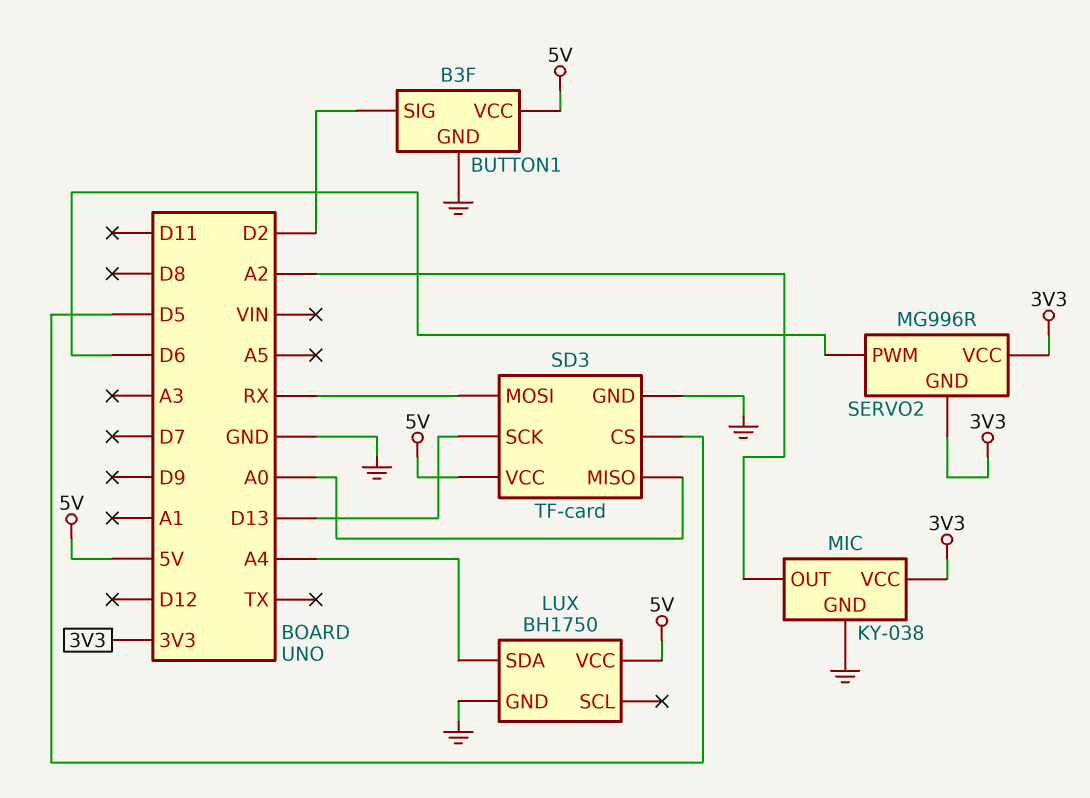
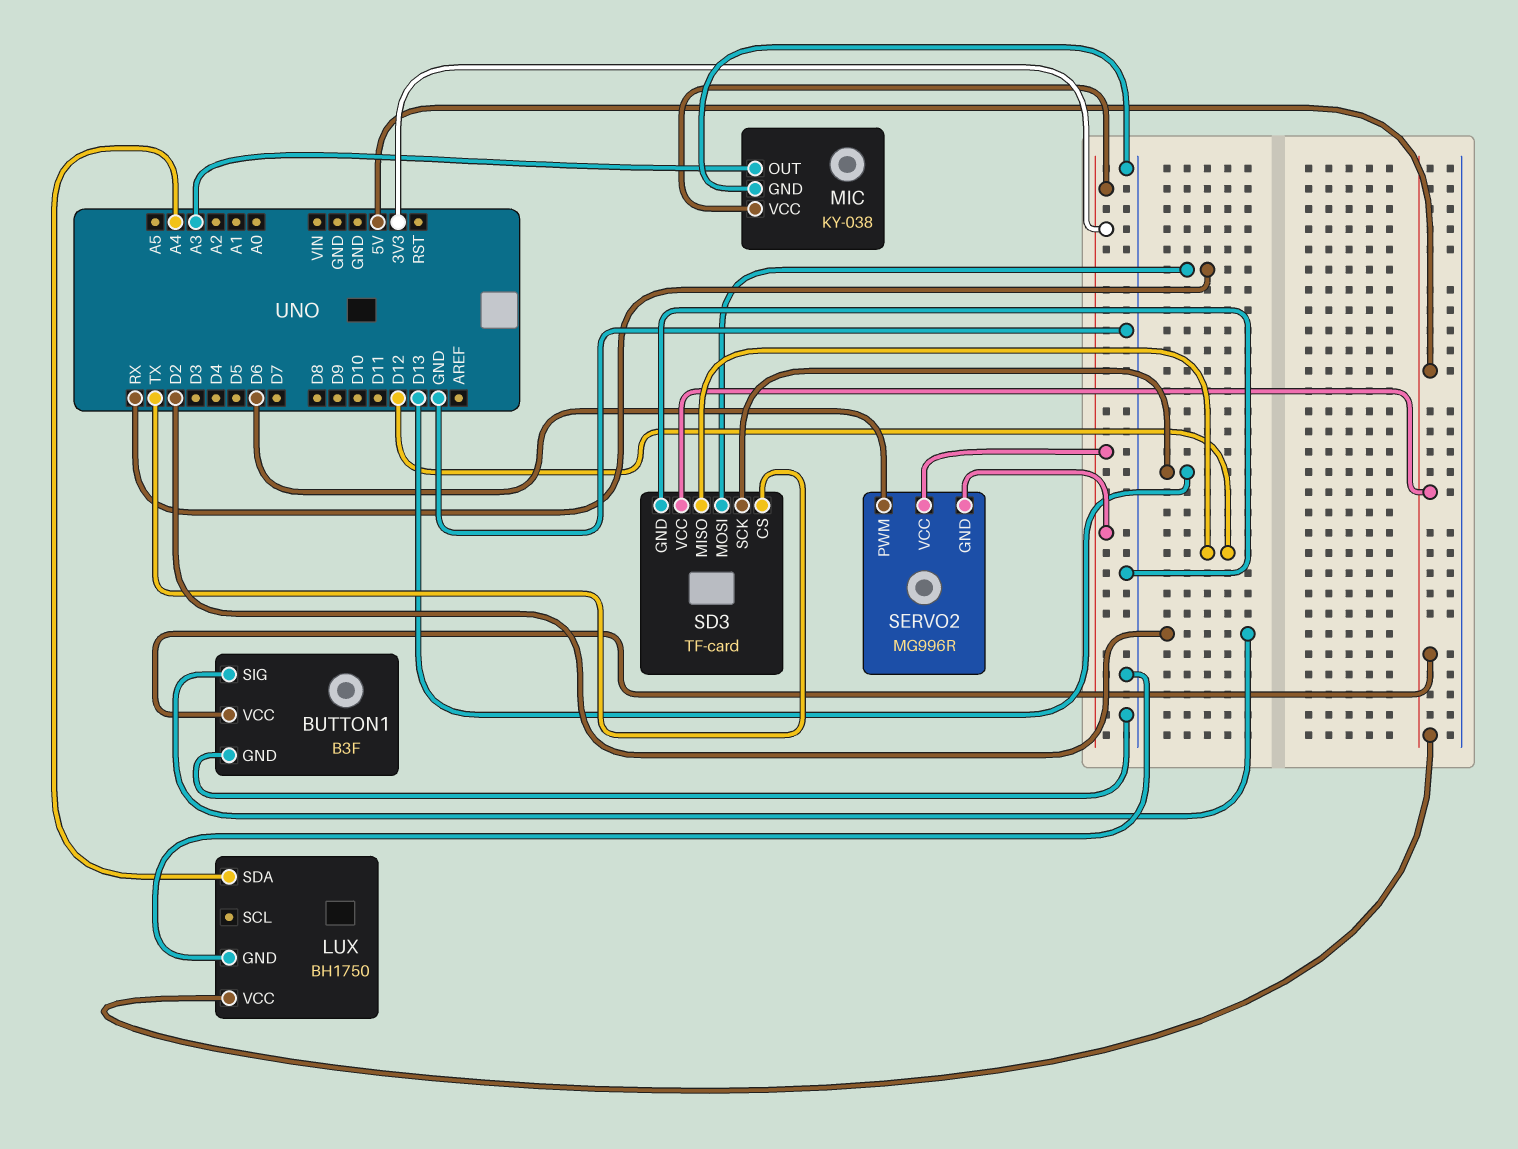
MIC pin OUT: A2 -> A3
SD3 pin CS: D5 -> TX
SD3 pin MISO: A0 -> D12

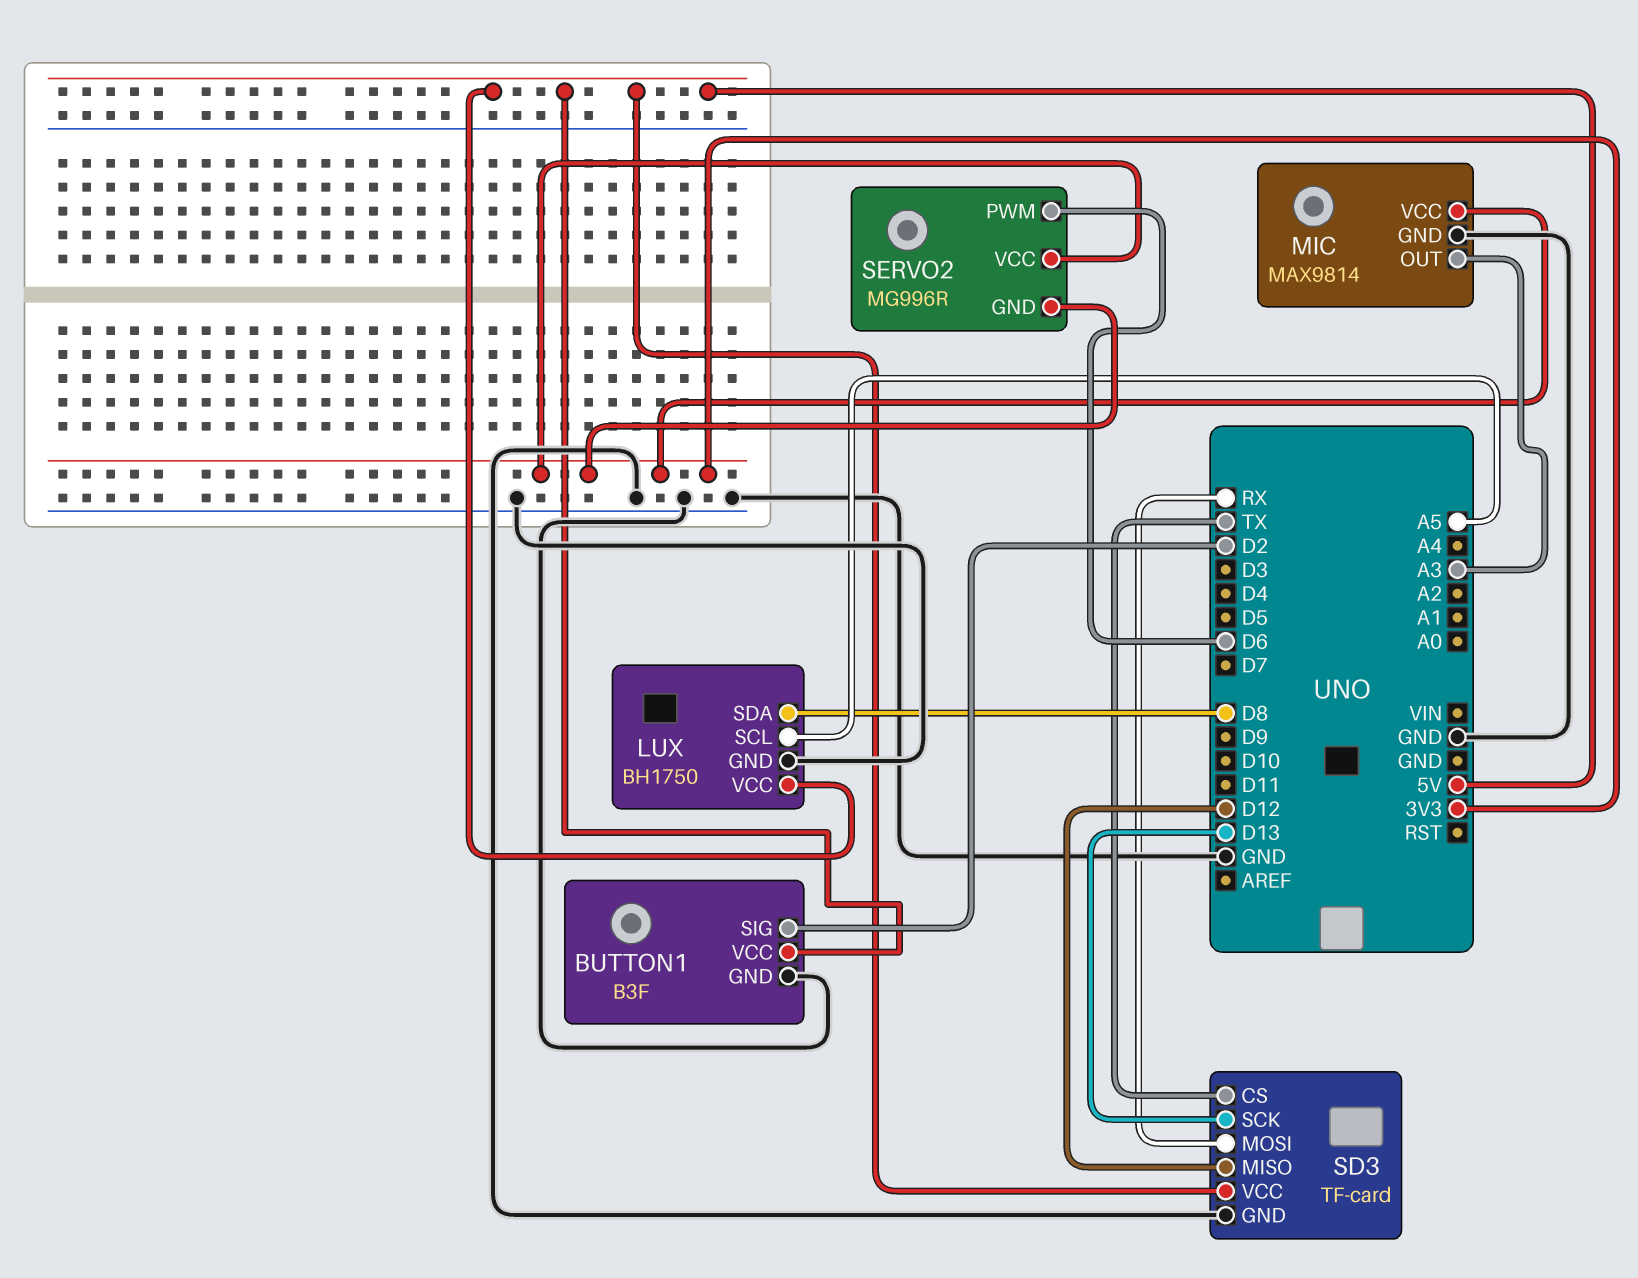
LUX pin SCL: none -> A5
LUX pin SDA: A4 -> D8
MIC: KY-038 -> MAX9814

